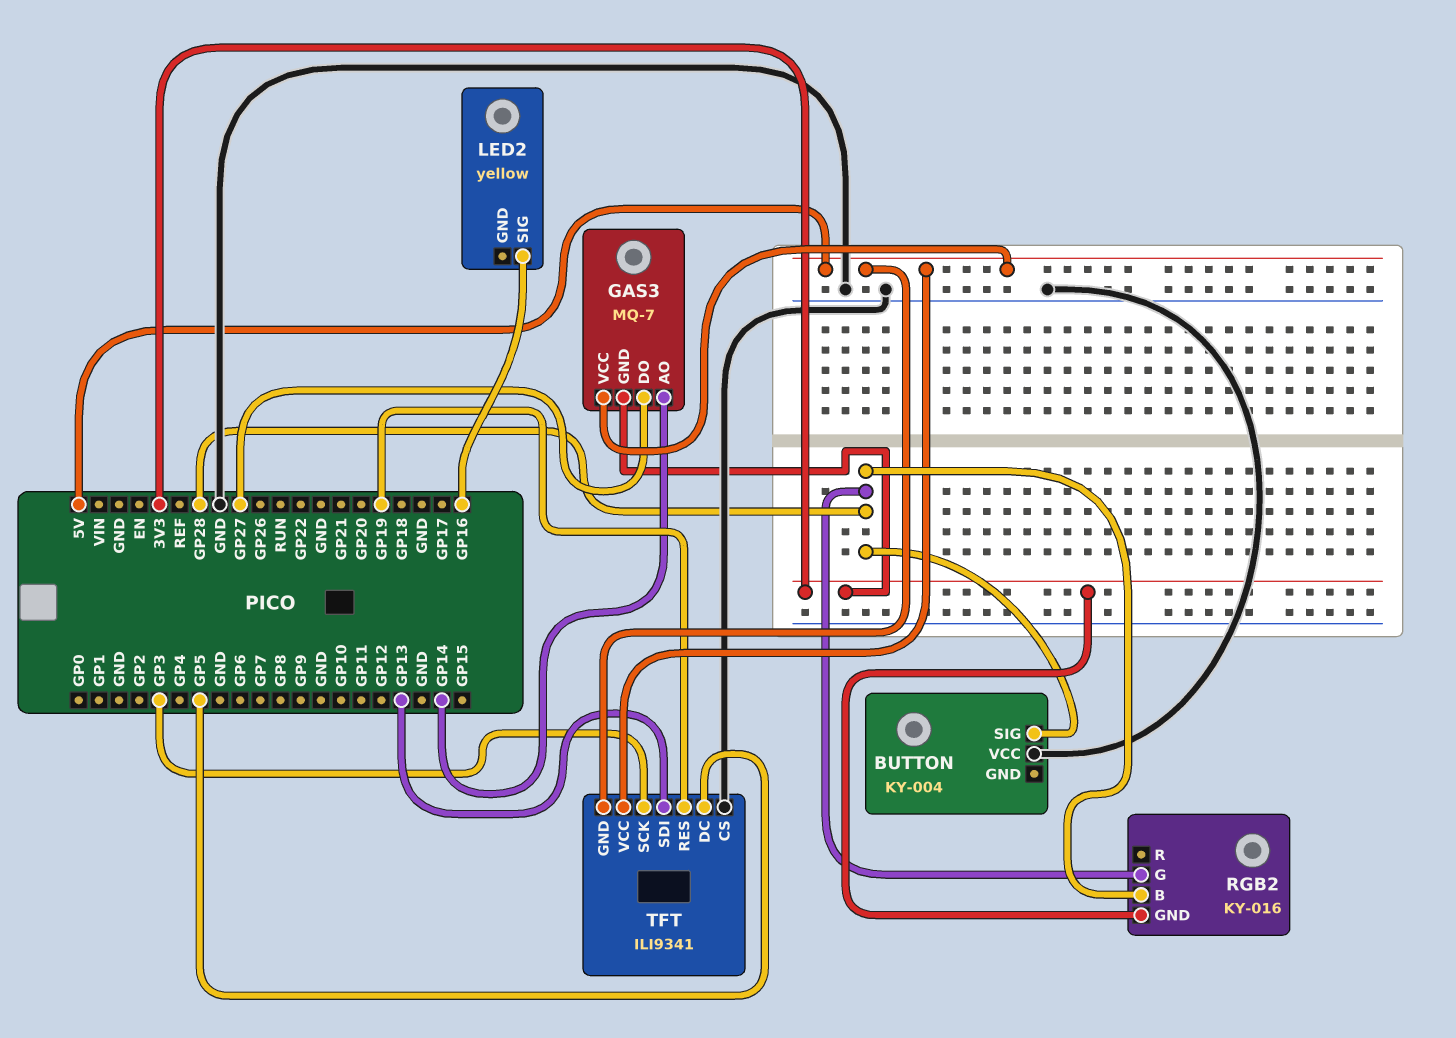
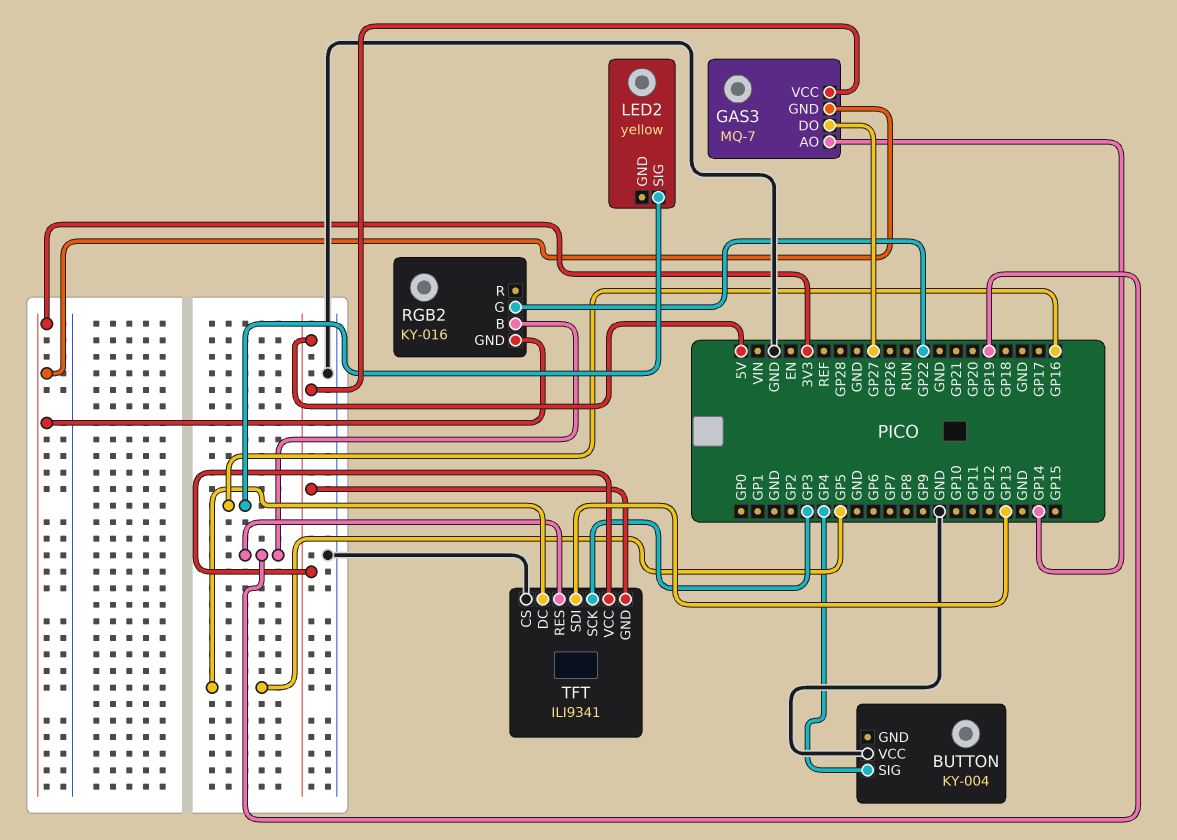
BUTTON pin SIG: GP28 -> GP4
RGB2 pin B: GP28 -> GP19
RGB2 pin G: GP28 -> GP22

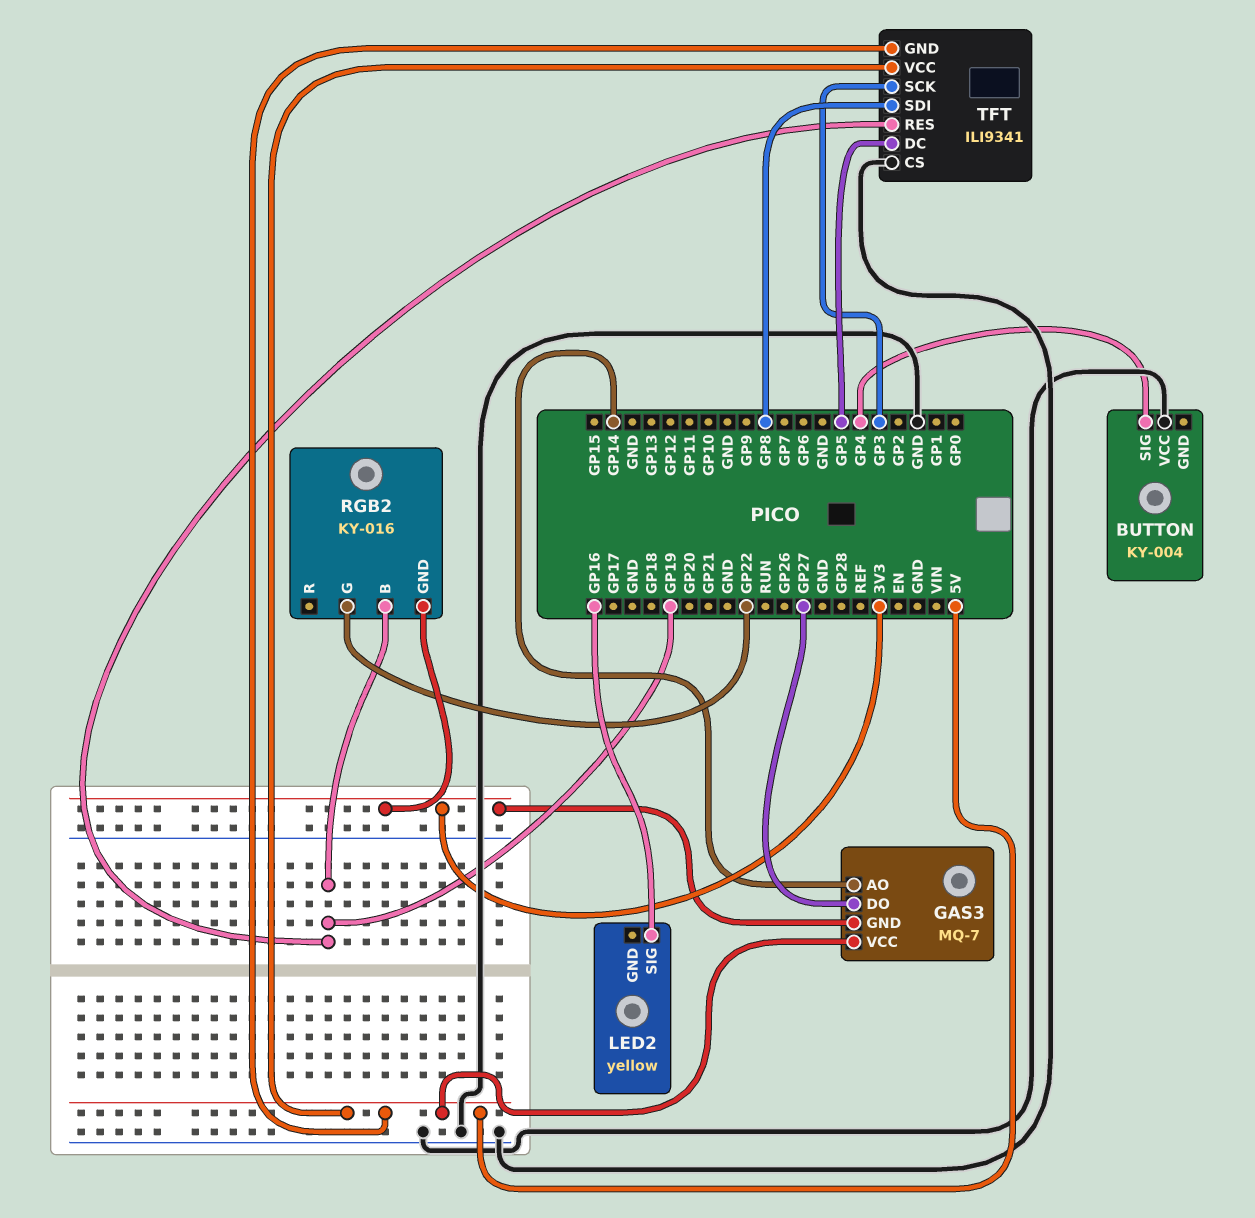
TFT pin SDI: GP13 -> GP8

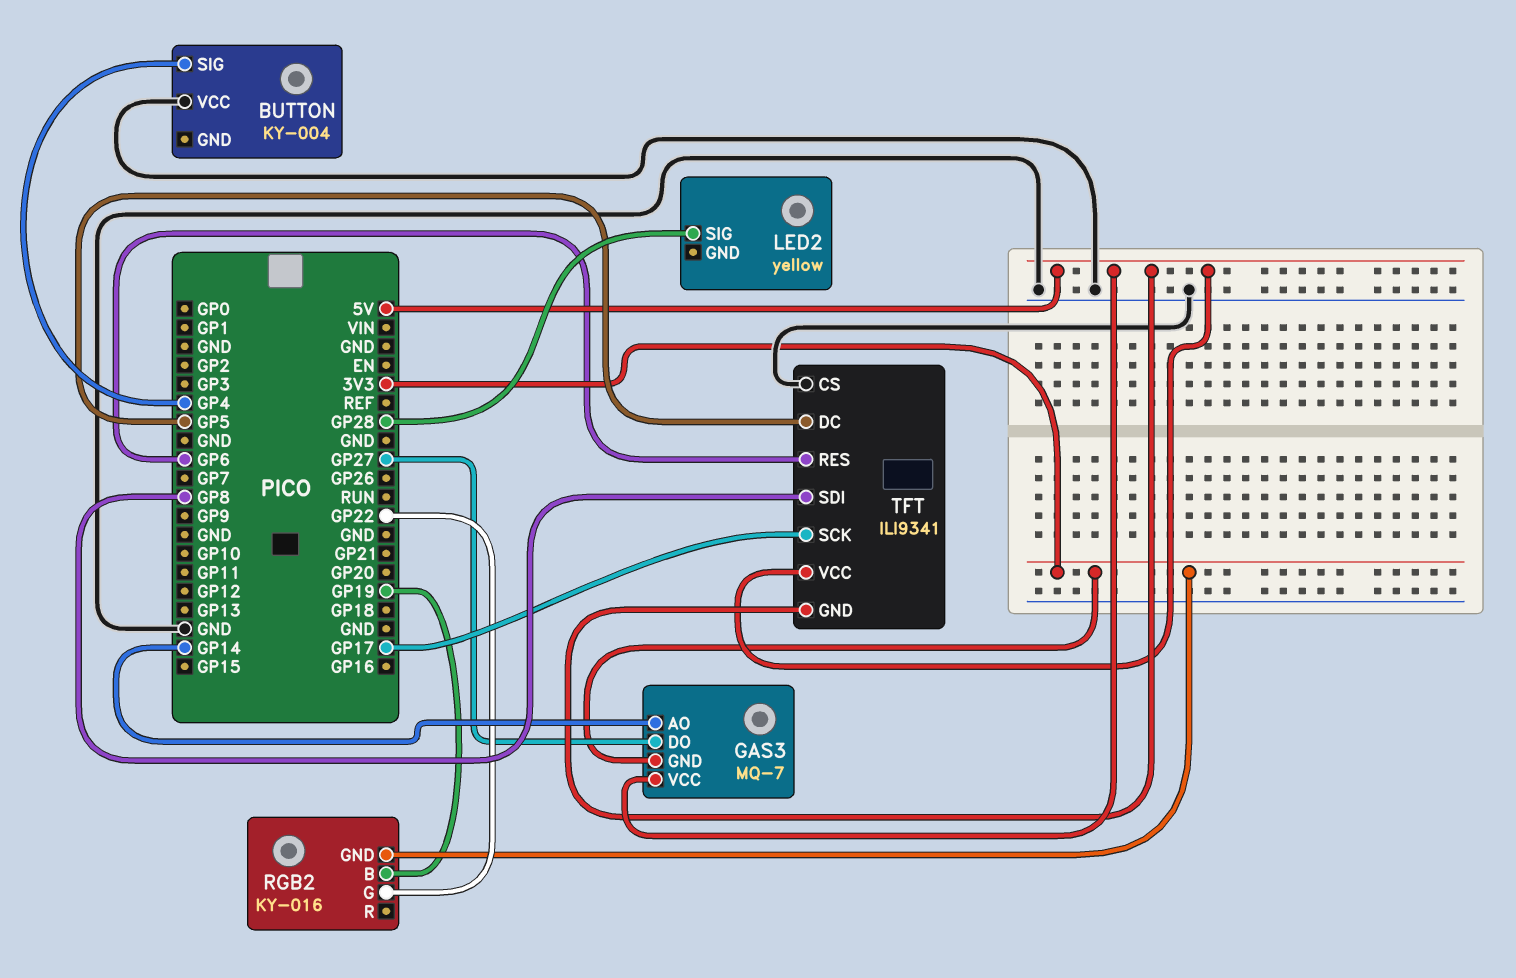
LED2 pin SIG: GP16 -> GP28
TFT pin RES: GP19 -> GP6
TFT pin SCK: GP3 -> GP17

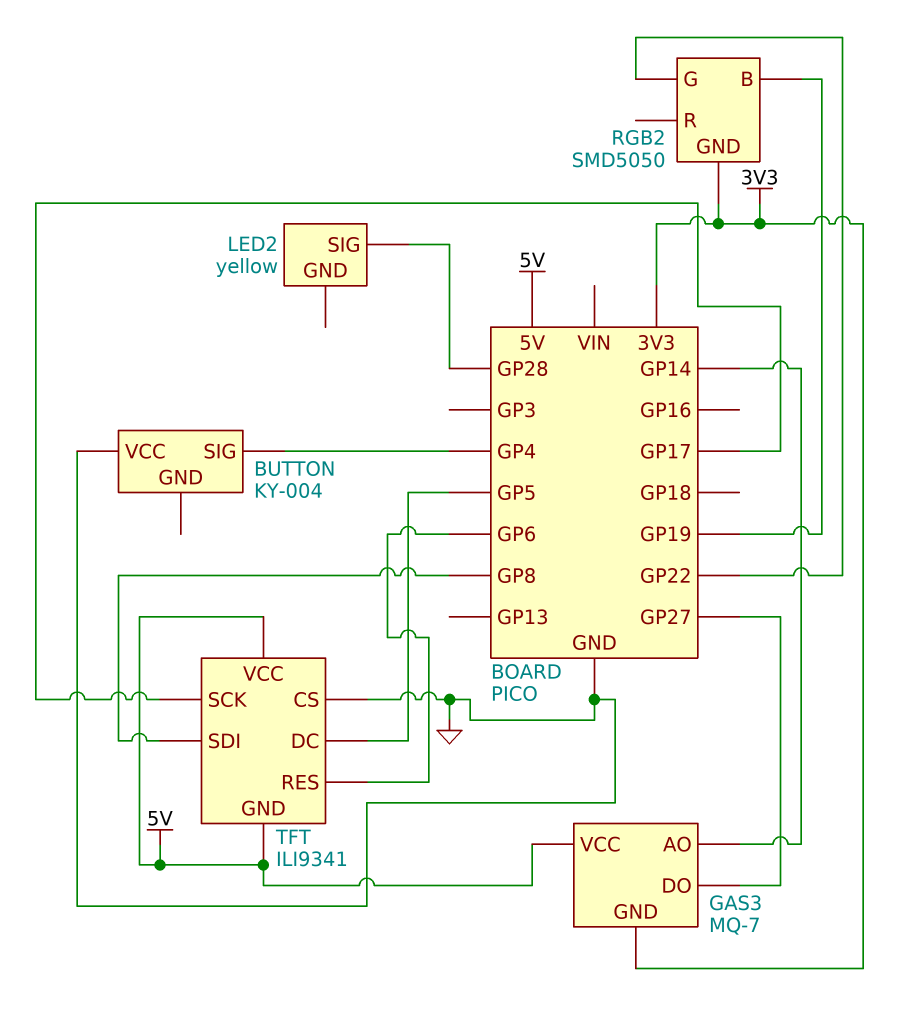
RGB2: KY-016 -> SMD5050

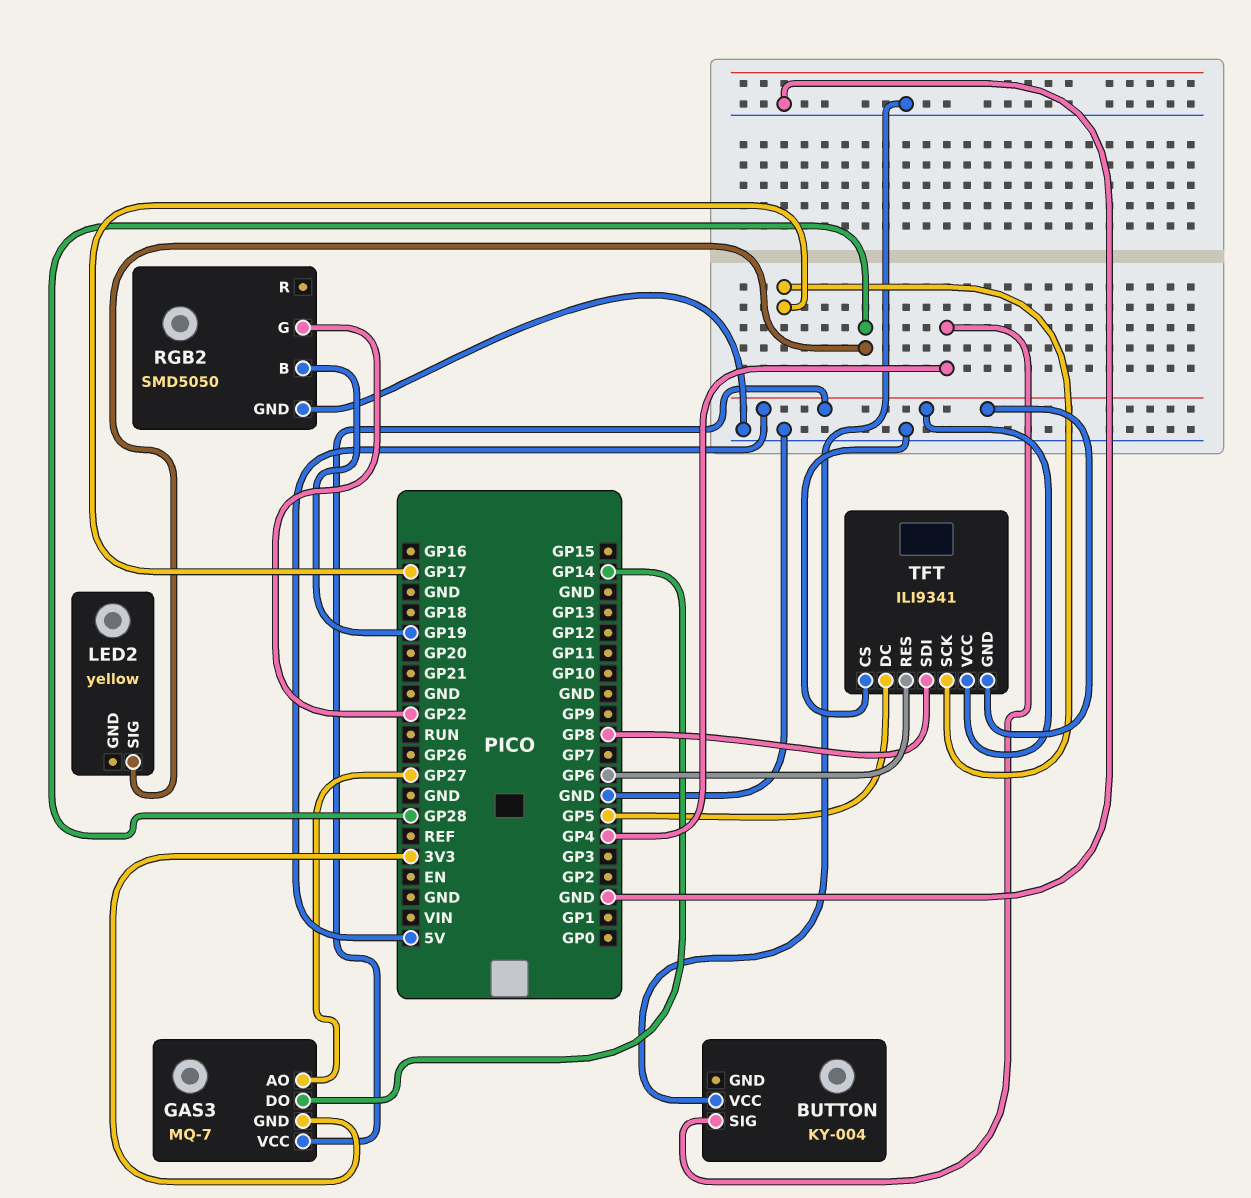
GAS3 pin AO: GP14 -> GP27
GAS3 pin DO: GP27 -> GP14
RGB2 pin GND: 3V3 -> GND

